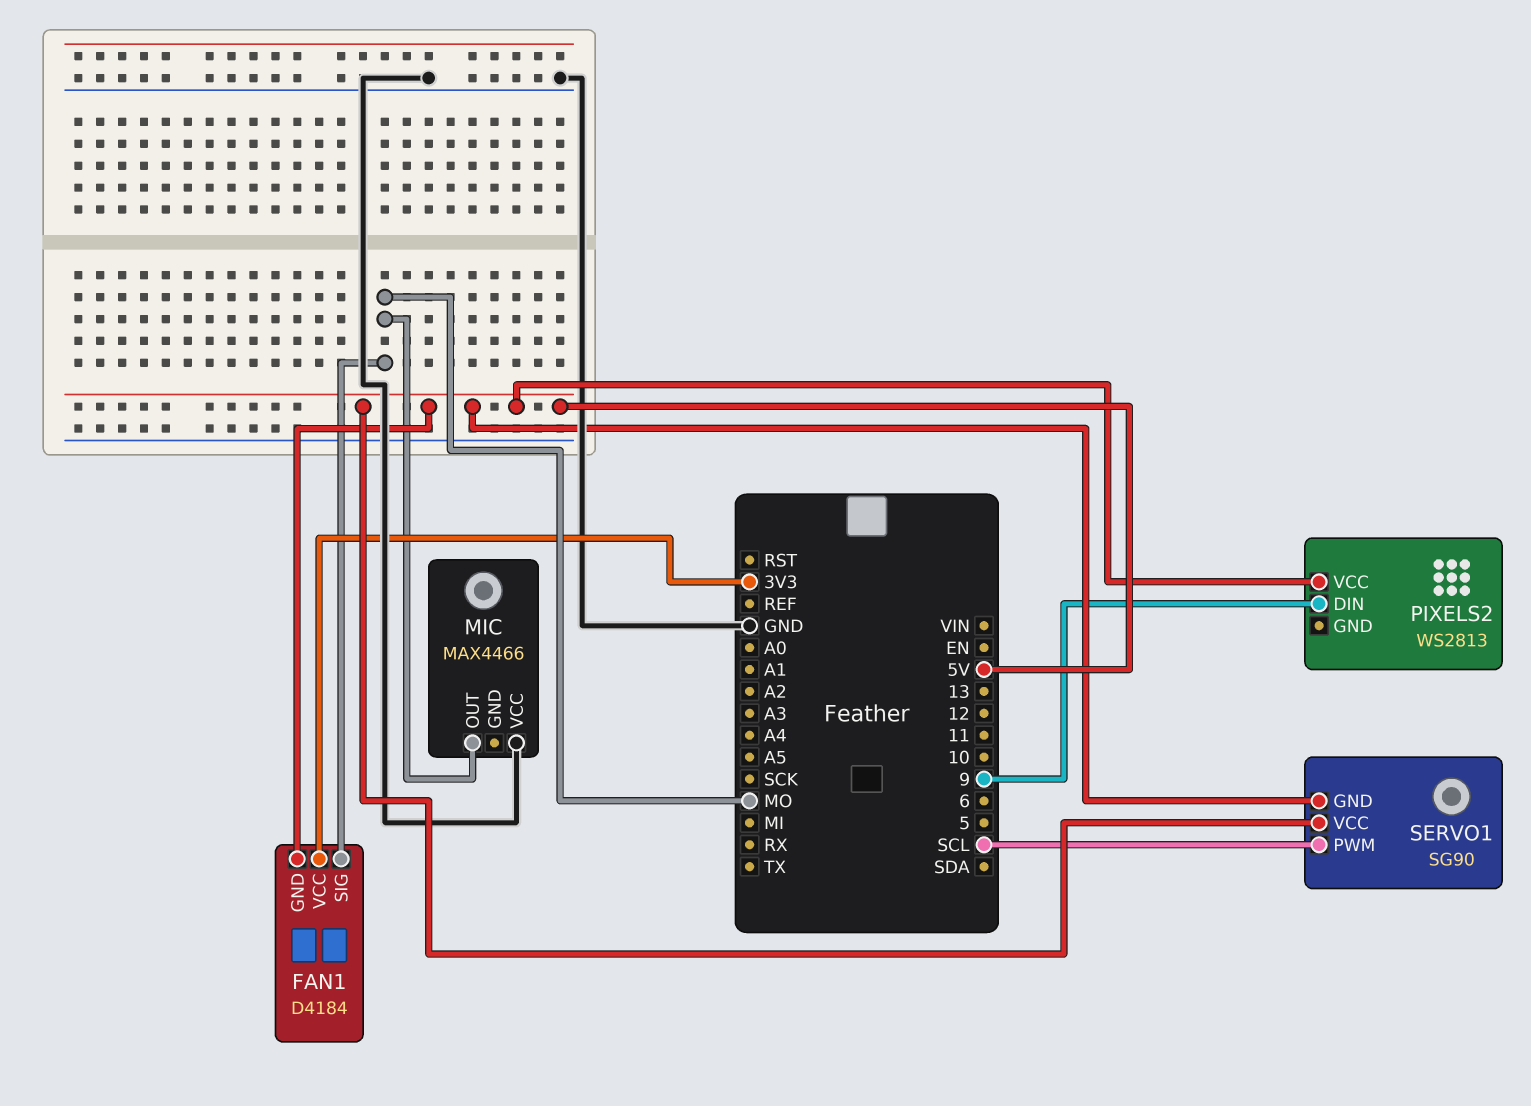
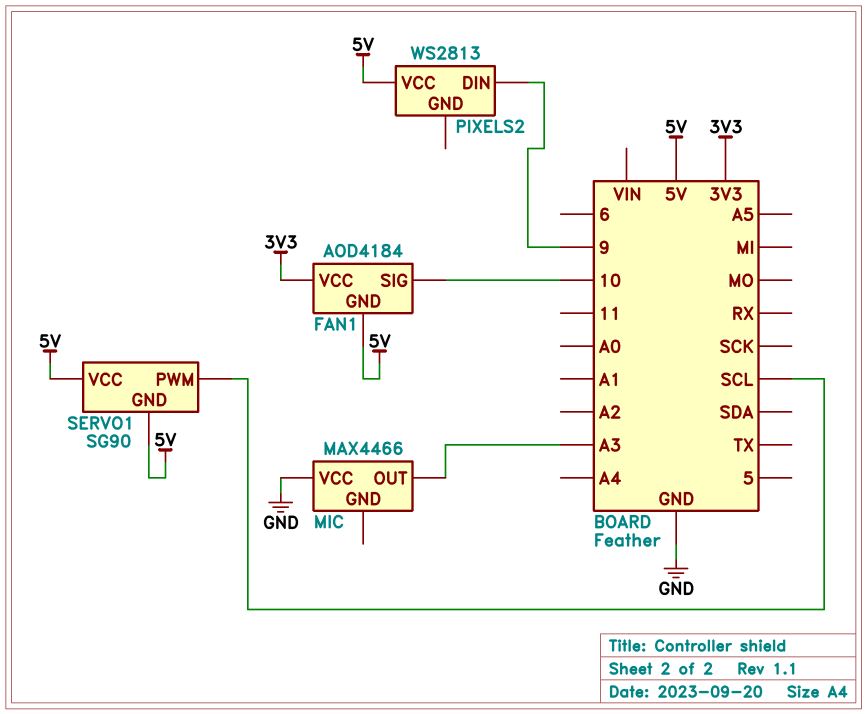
FAN1: D4184 -> AOD4184
FAN1 pin SIG: MO -> 10
MIC pin OUT: MO -> A3

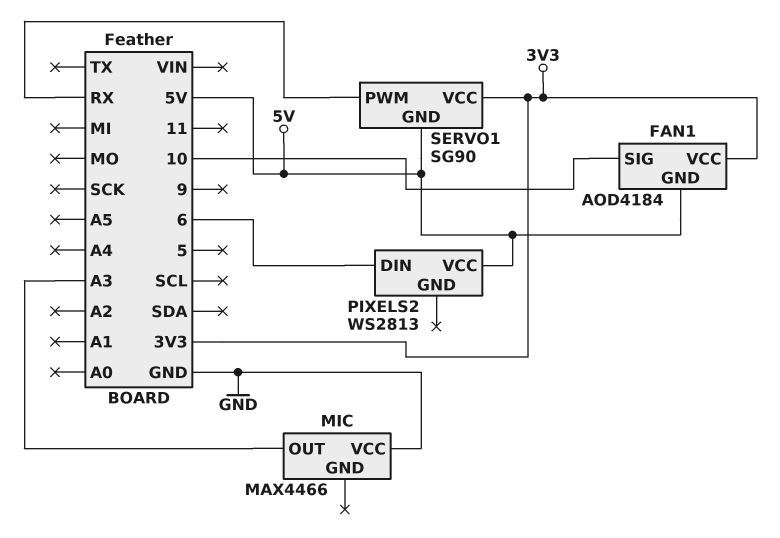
PIXELS2 pin DIN: 9 -> 6
SERVO1 pin PWM: SCL -> RX
SERVO1 pin VCC: 5V -> 3V3

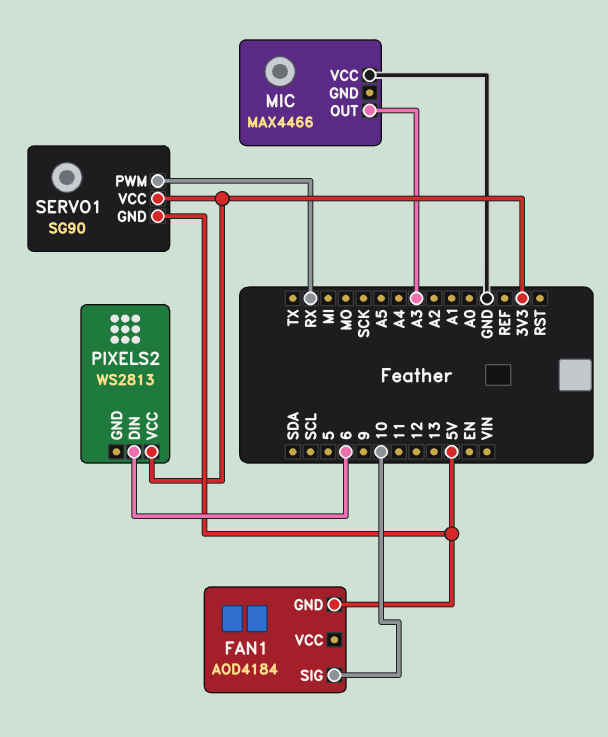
FAN1 pin VCC: 3V3 -> none
PIXELS2 pin VCC: 5V -> 3V3

